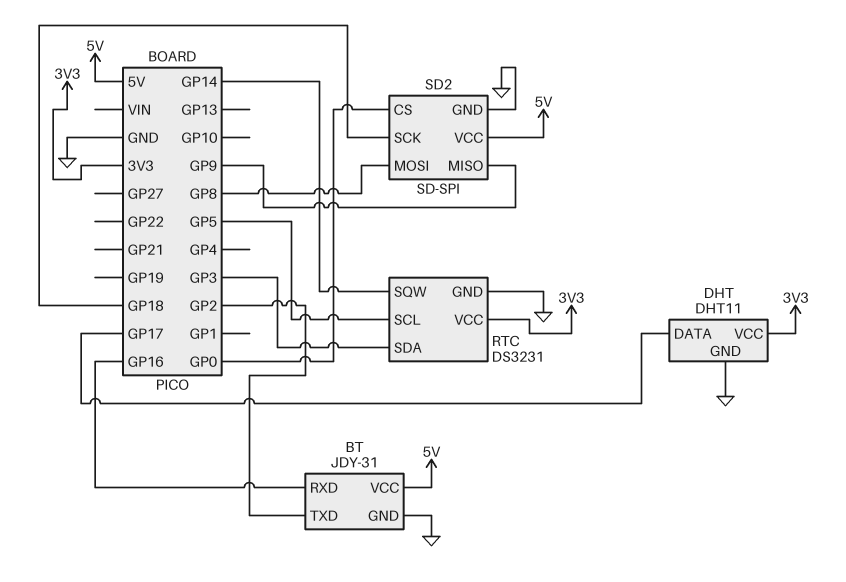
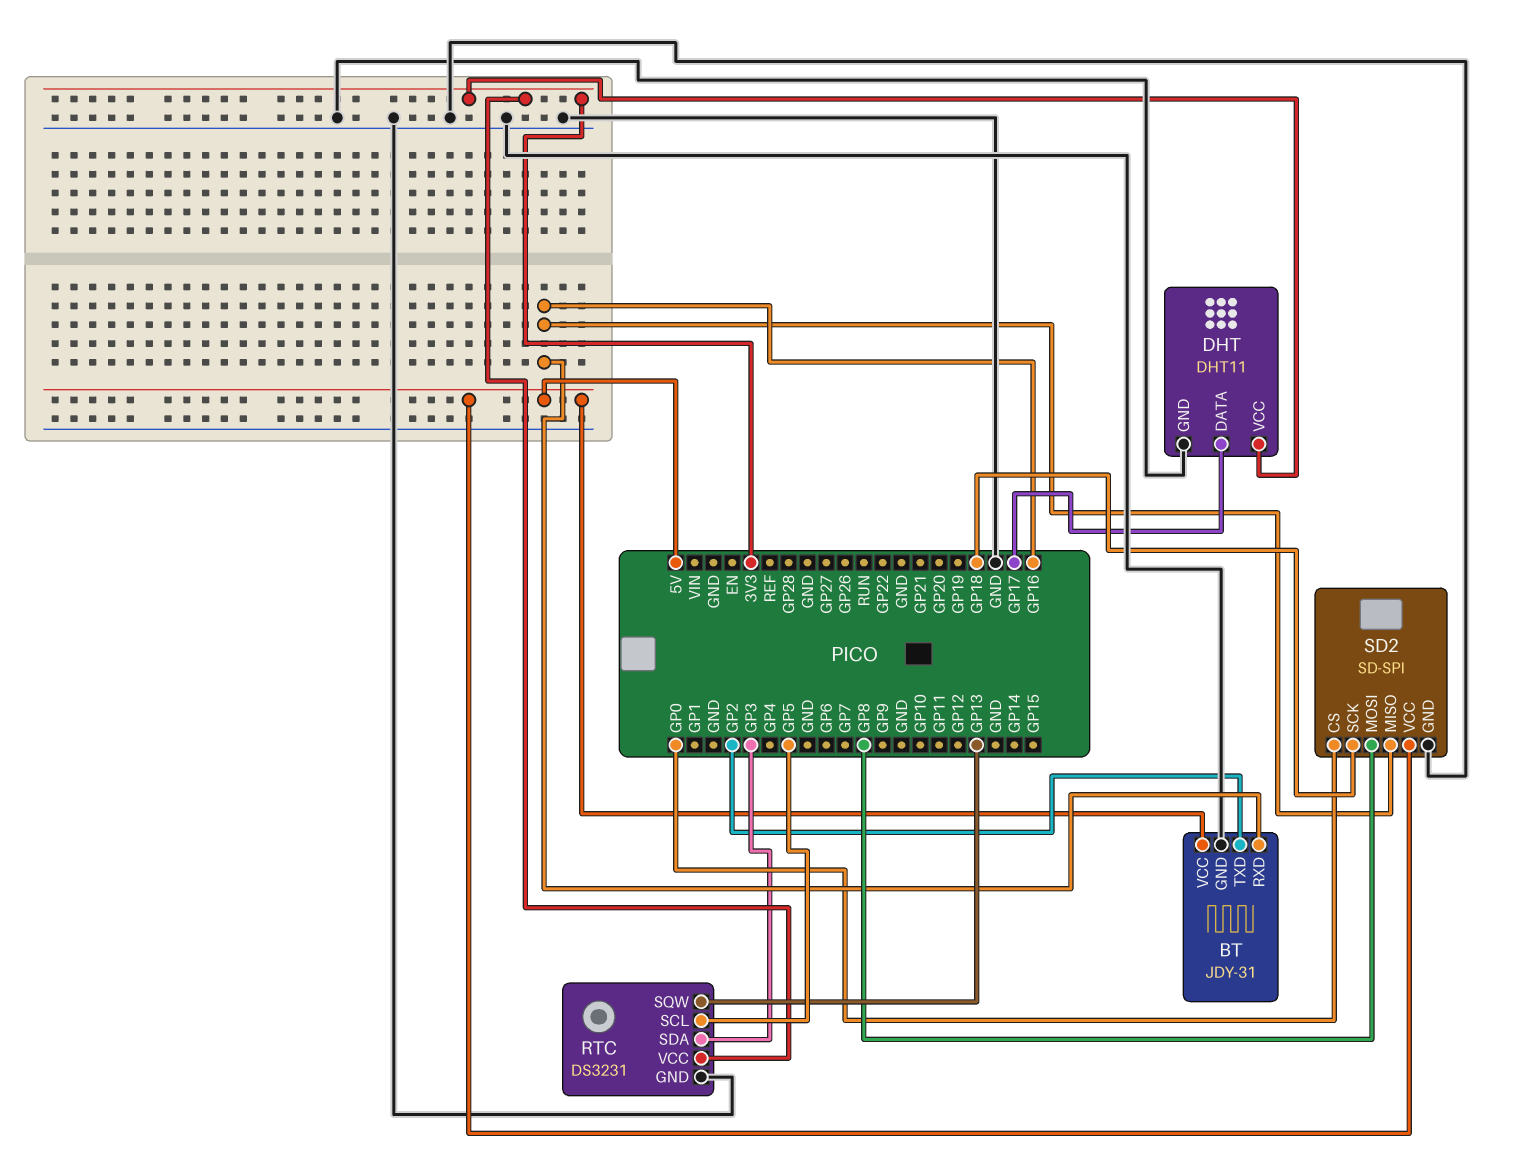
RTC pin SQW: GP14 -> GP13
SD2 pin MISO: GP9 -> GP16

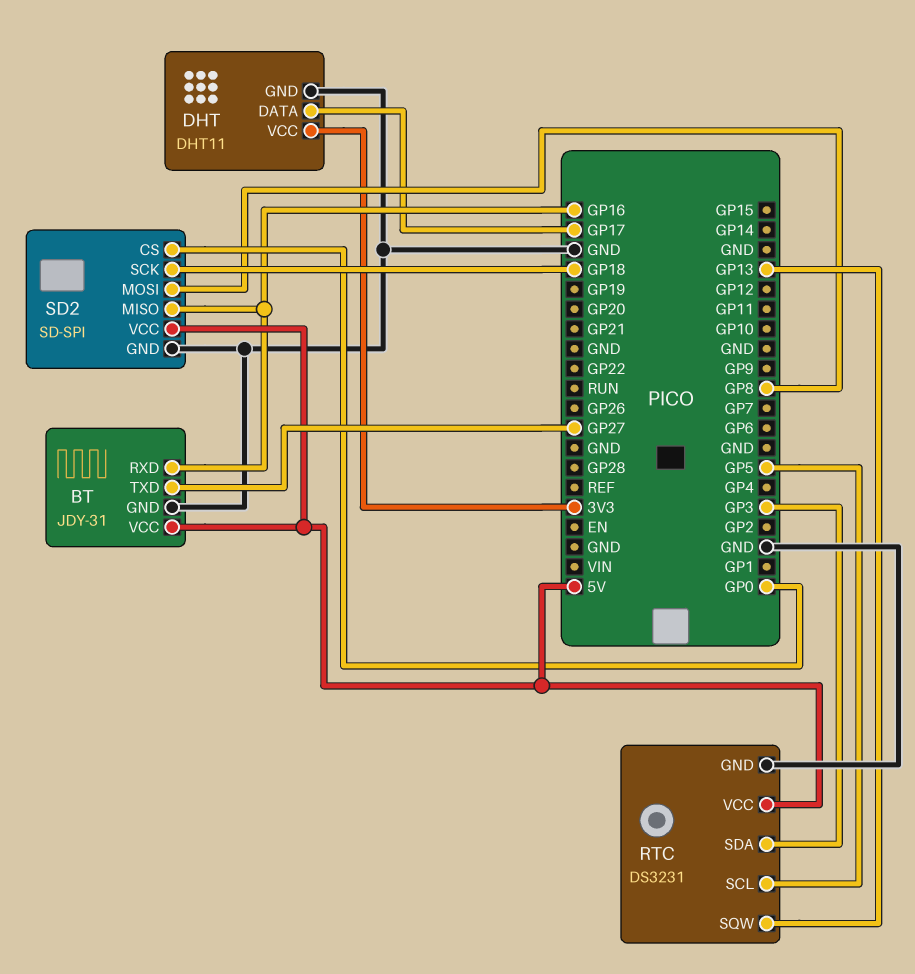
BT pin TXD: GP2 -> GP27
RTC pin VCC: 3V3 -> 5V

